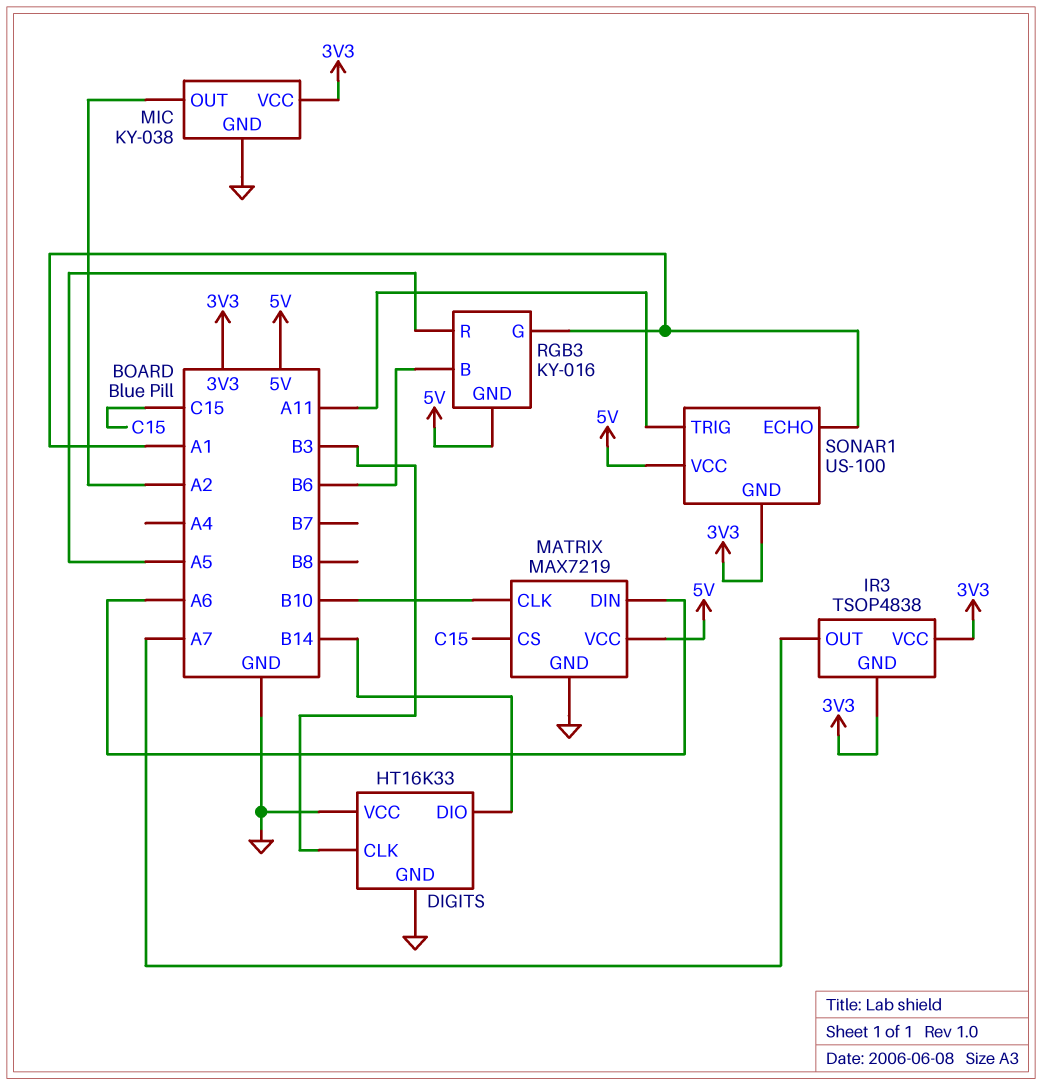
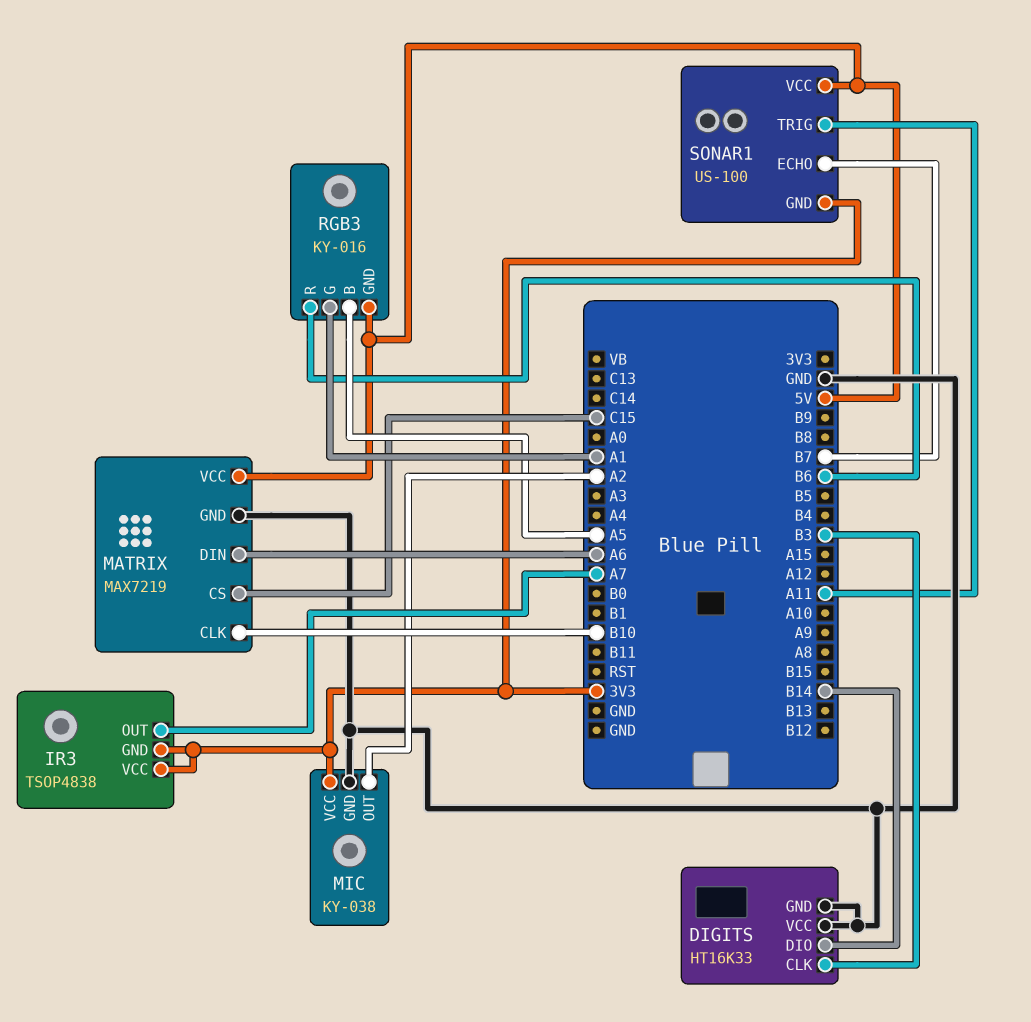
RGB3 pin B: B6 -> A5
RGB3 pin R: A5 -> B6
SONAR1 pin ECHO: A1 -> B7

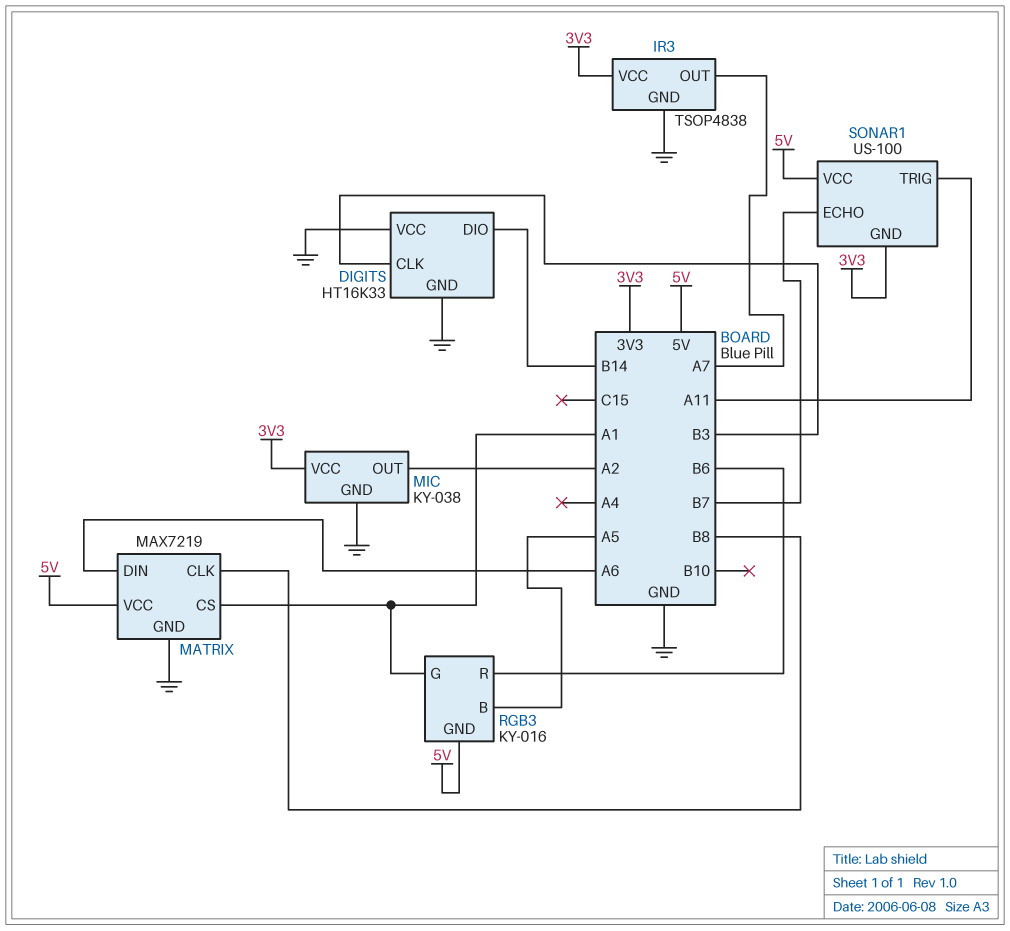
IR3 pin GND: 3V3 -> GND
MATRIX pin CLK: B10 -> B8
MATRIX pin CS: C15 -> A1

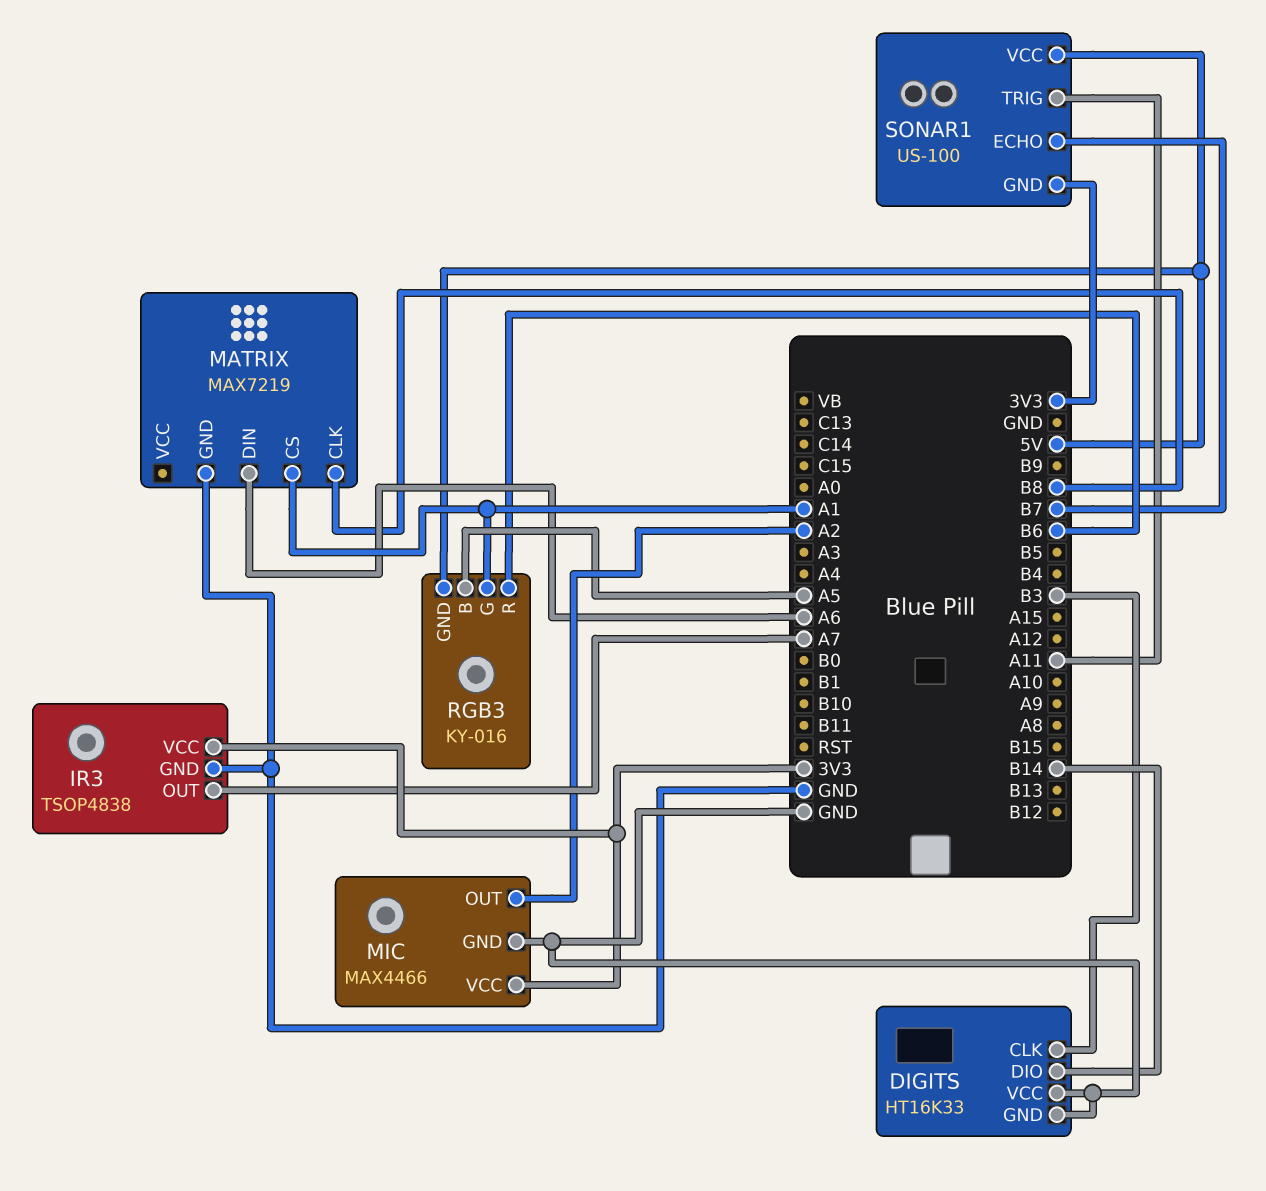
MATRIX pin VCC: 5V -> none
MIC: KY-038 -> MAX4466

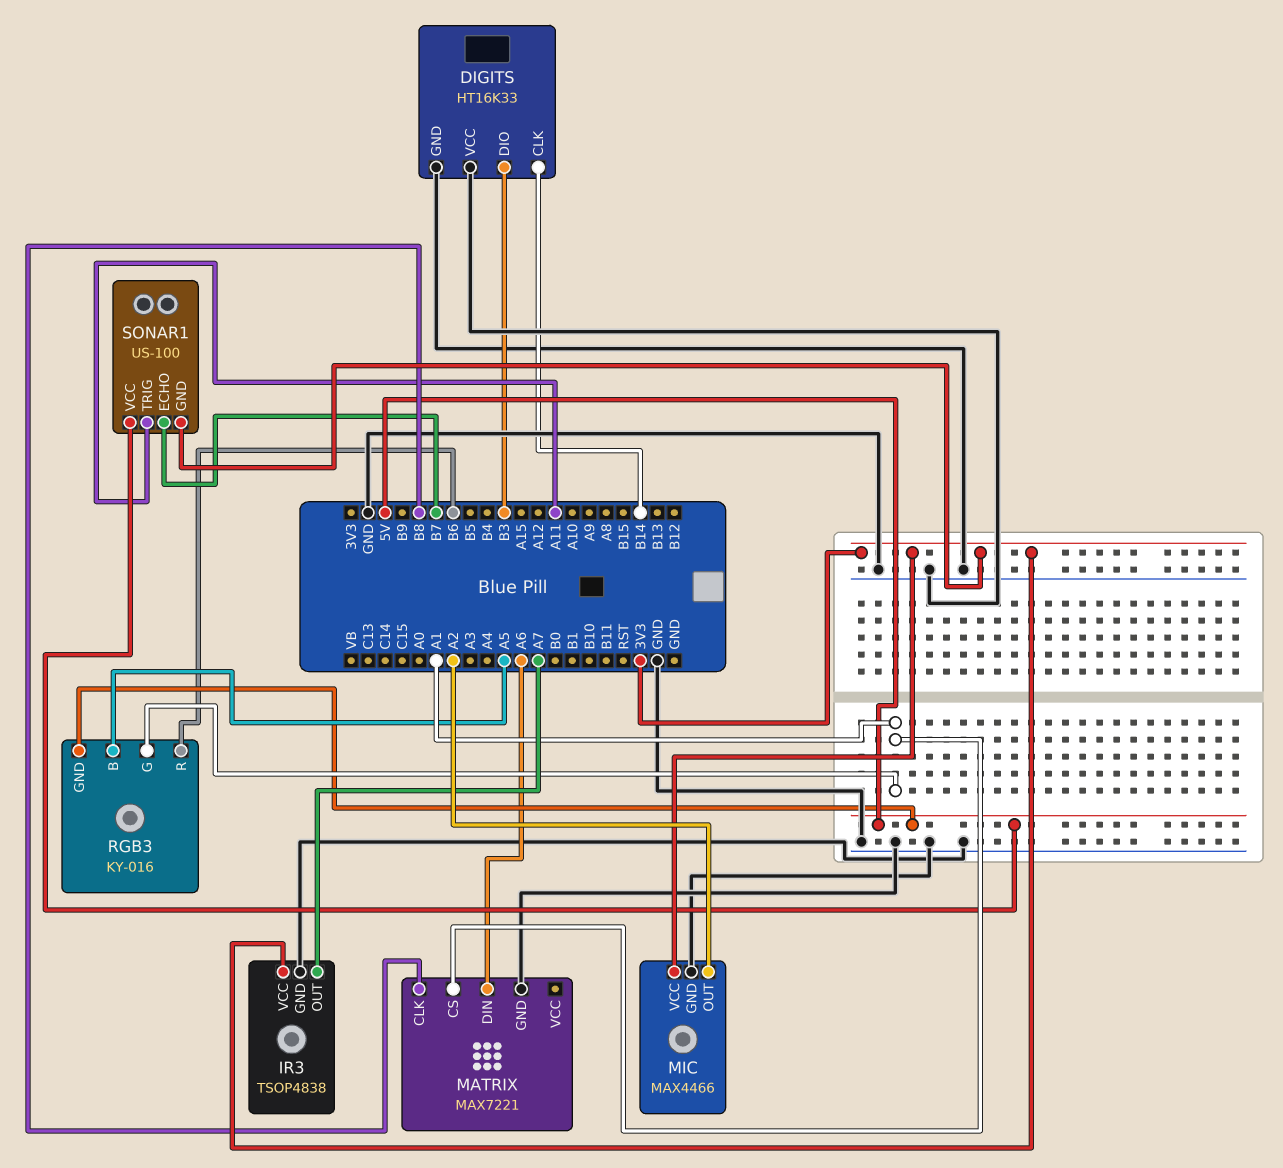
DIGITS pin CLK: B3 -> B14
DIGITS pin DIO: B14 -> B3
MATRIX: MAX7219 -> MAX7221

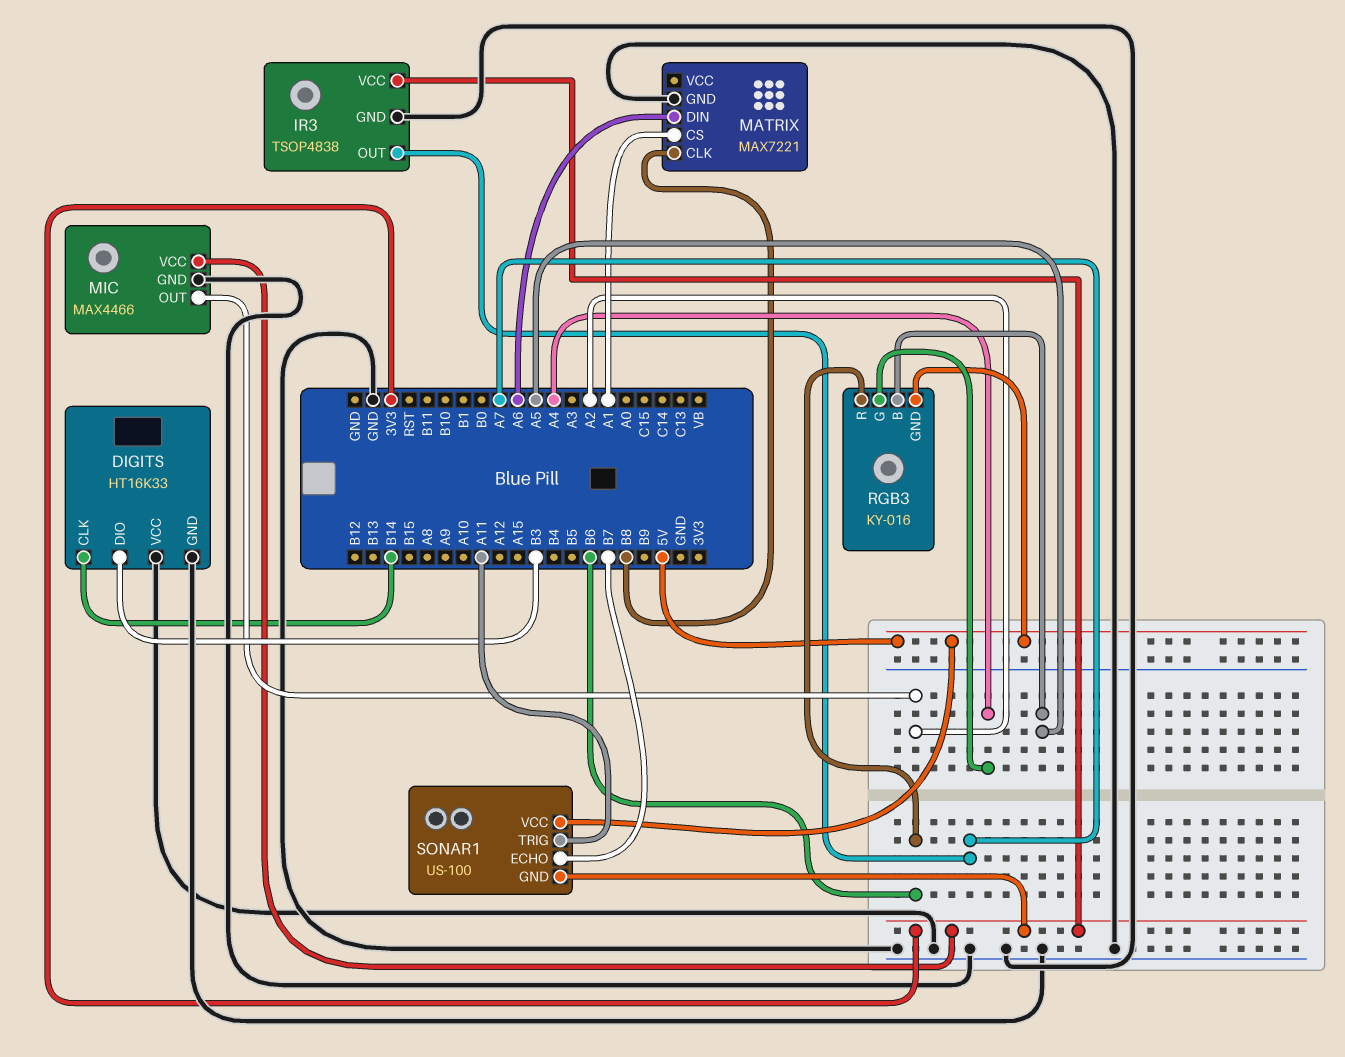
RGB3 pin G: A1 -> A4

